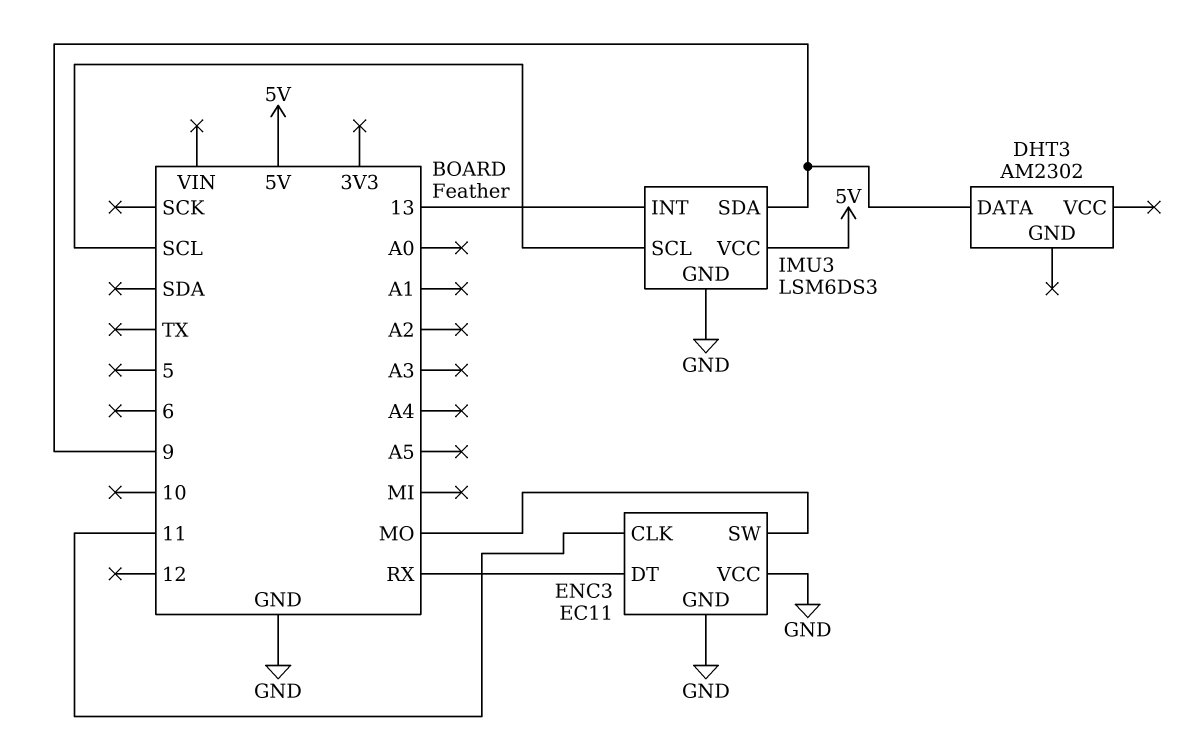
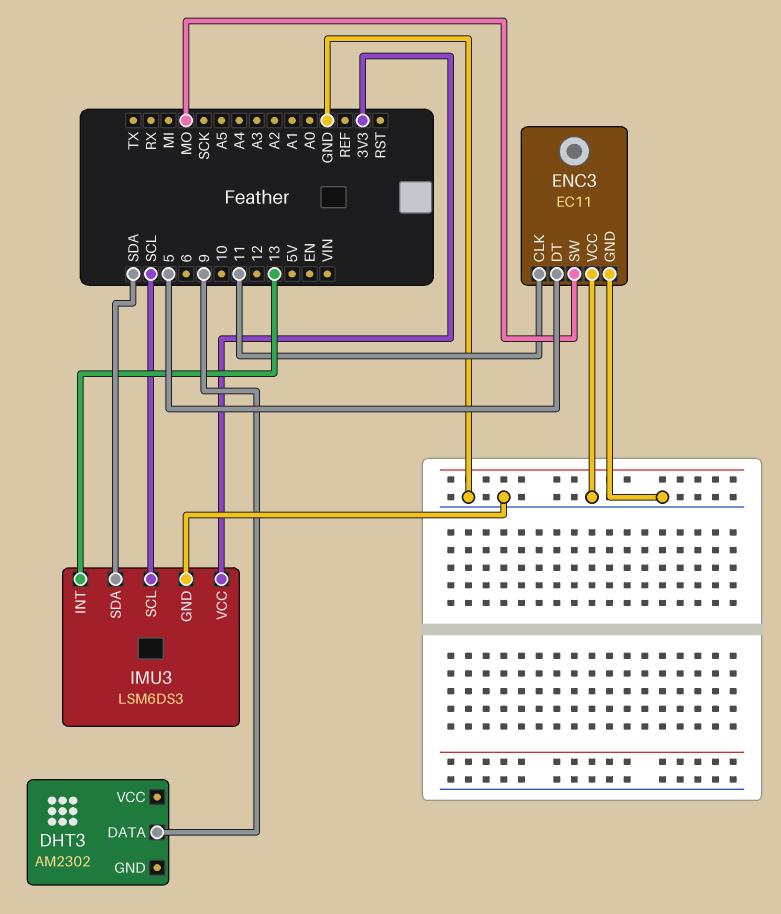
ENC3 pin DT: RX -> 5
IMU3 pin SDA: 9 -> SDA
IMU3 pin VCC: 5V -> 3V3

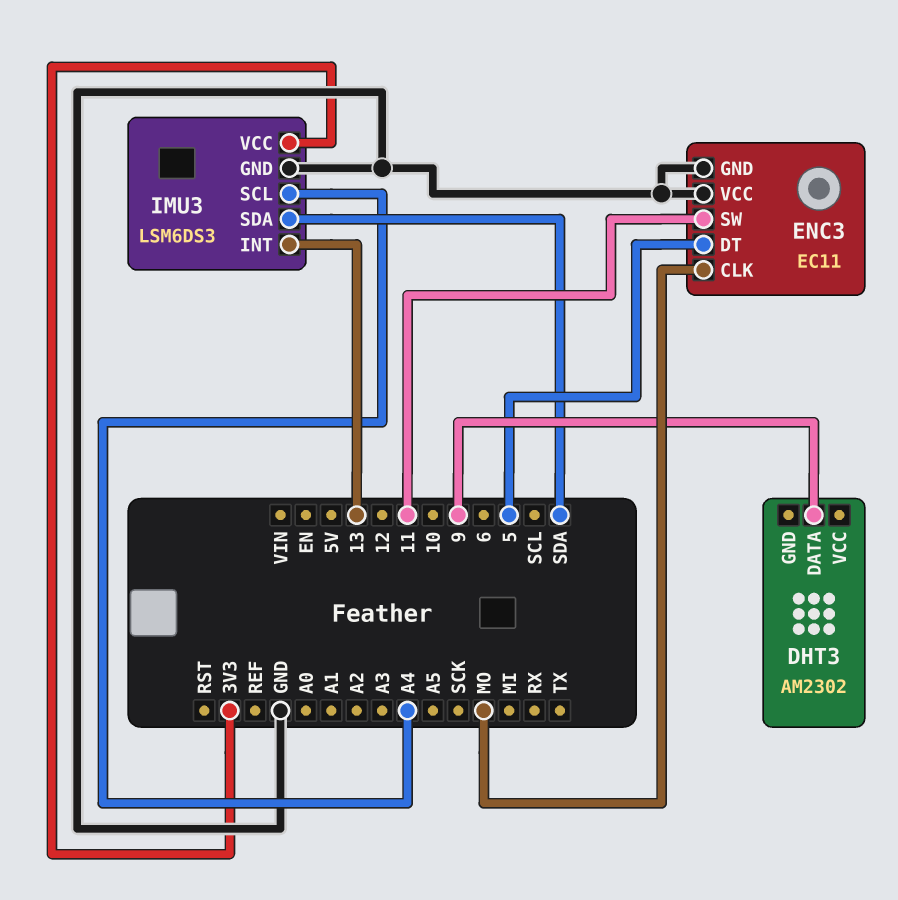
ENC3 pin CLK: 11 -> MO
ENC3 pin SW: MO -> 11
IMU3 pin SCL: SCL -> A4

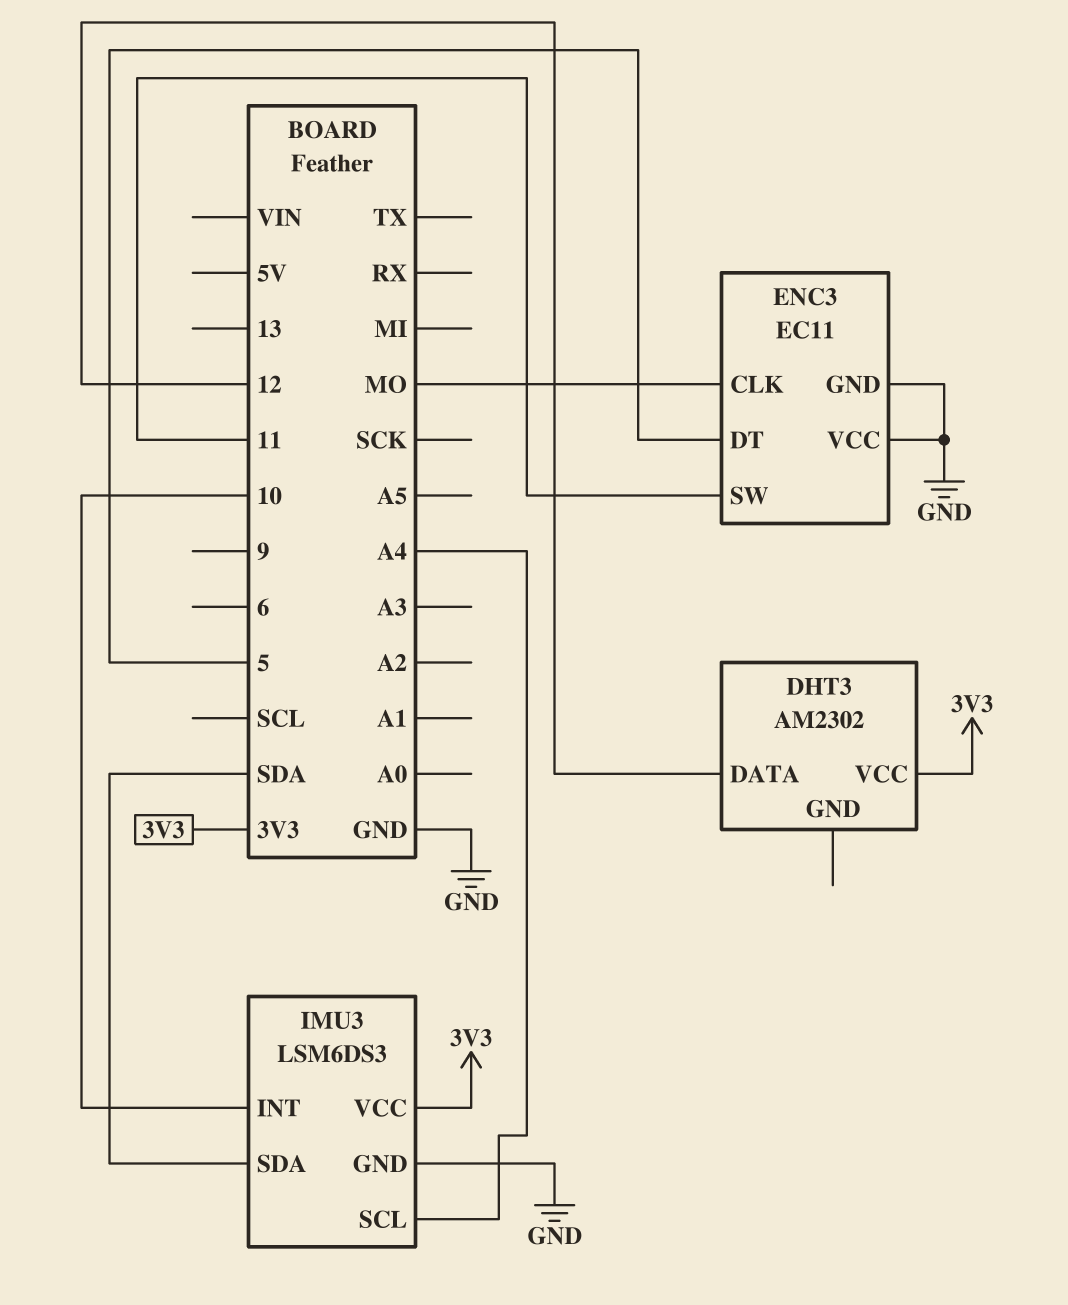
DHT3 pin DATA: 9 -> 12
DHT3 pin VCC: none -> 3V3
IMU3 pin INT: 13 -> 10

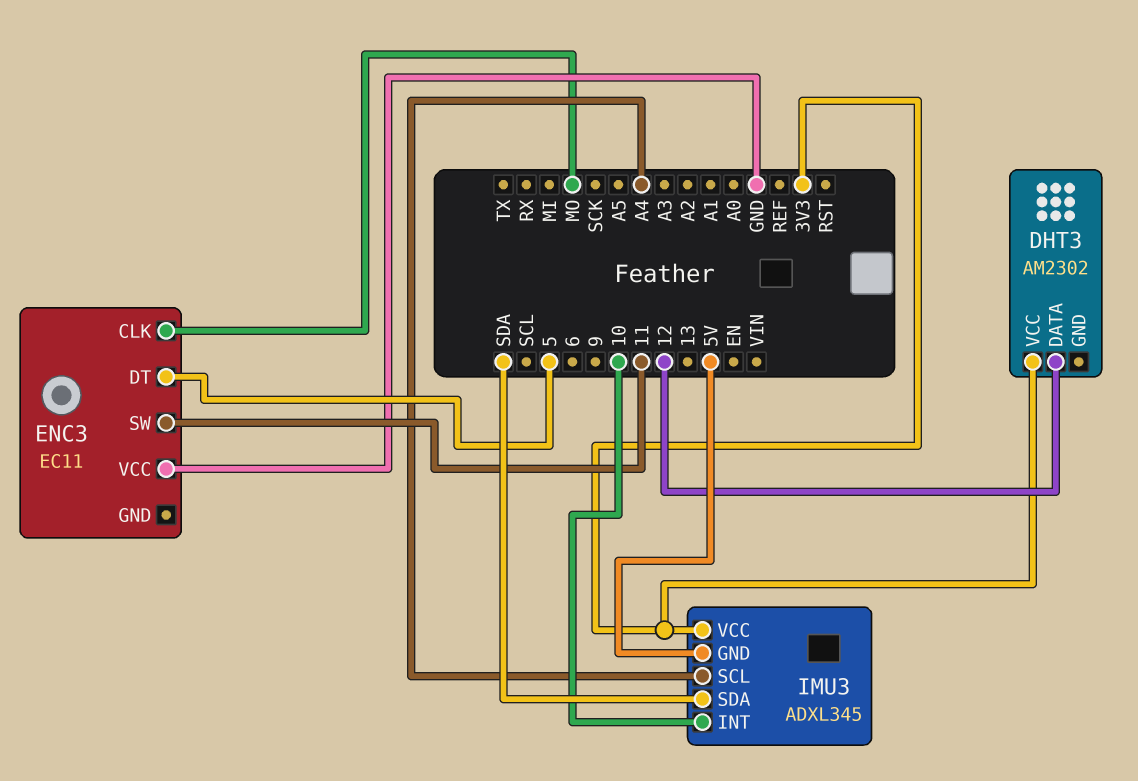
ENC3 pin GND: GND -> none
IMU3: LSM6DS3 -> ADXL345
IMU3 pin GND: GND -> 5V

